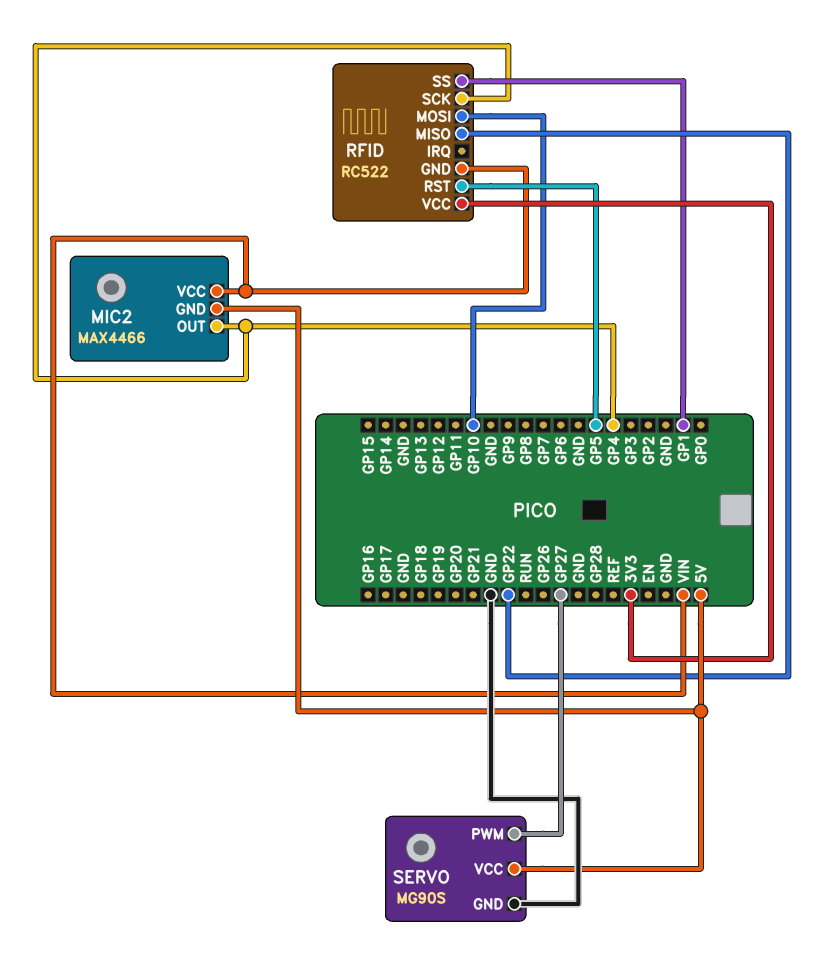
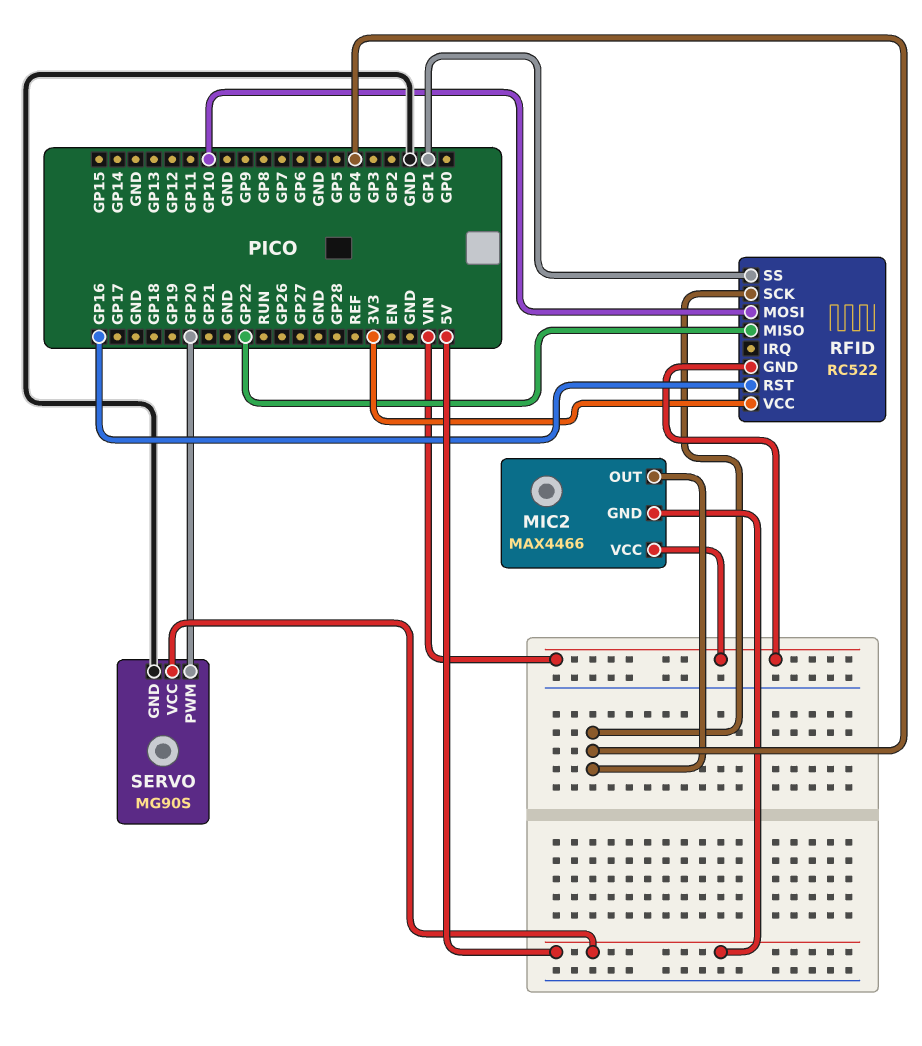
RFID pin RST: GP5 -> GP16
SERVO pin PWM: GP27 -> GP20

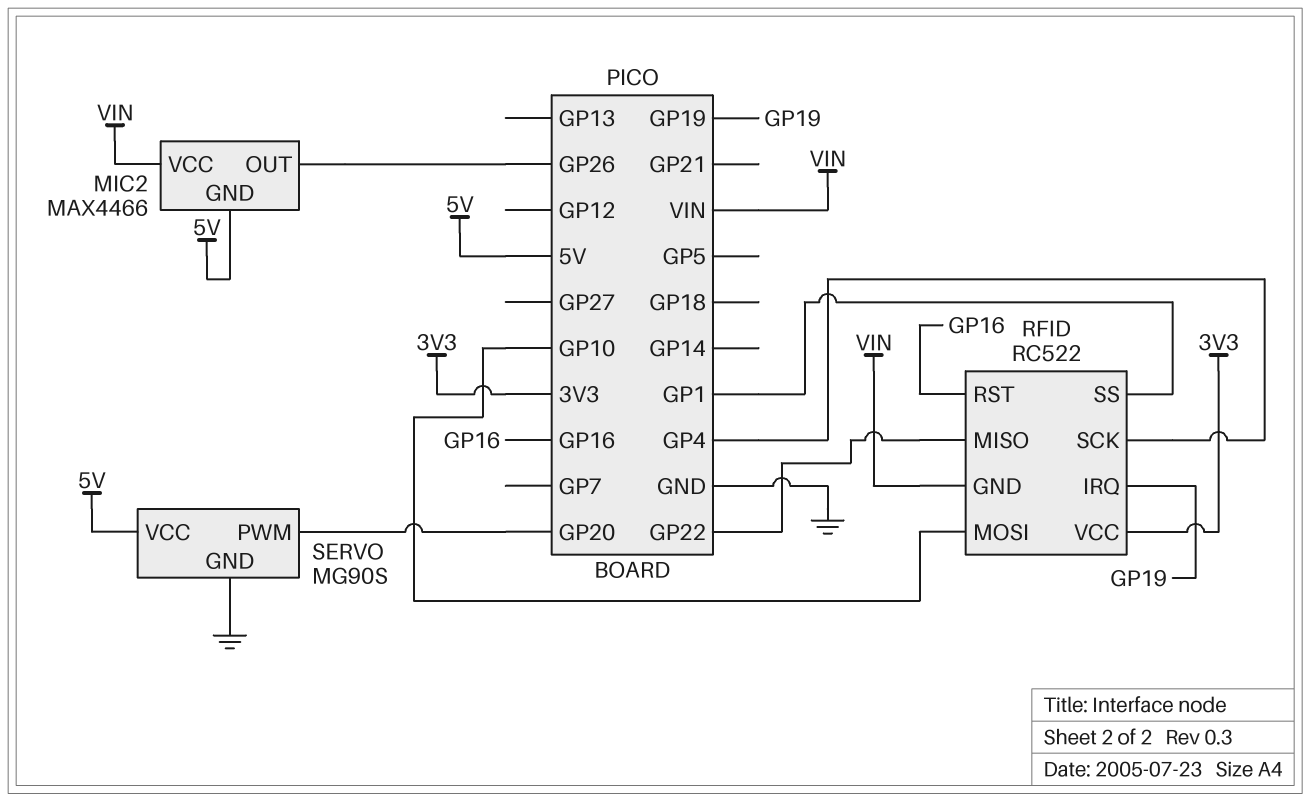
MIC2 pin OUT: GP4 -> GP26
RFID pin IRQ: none -> GP19

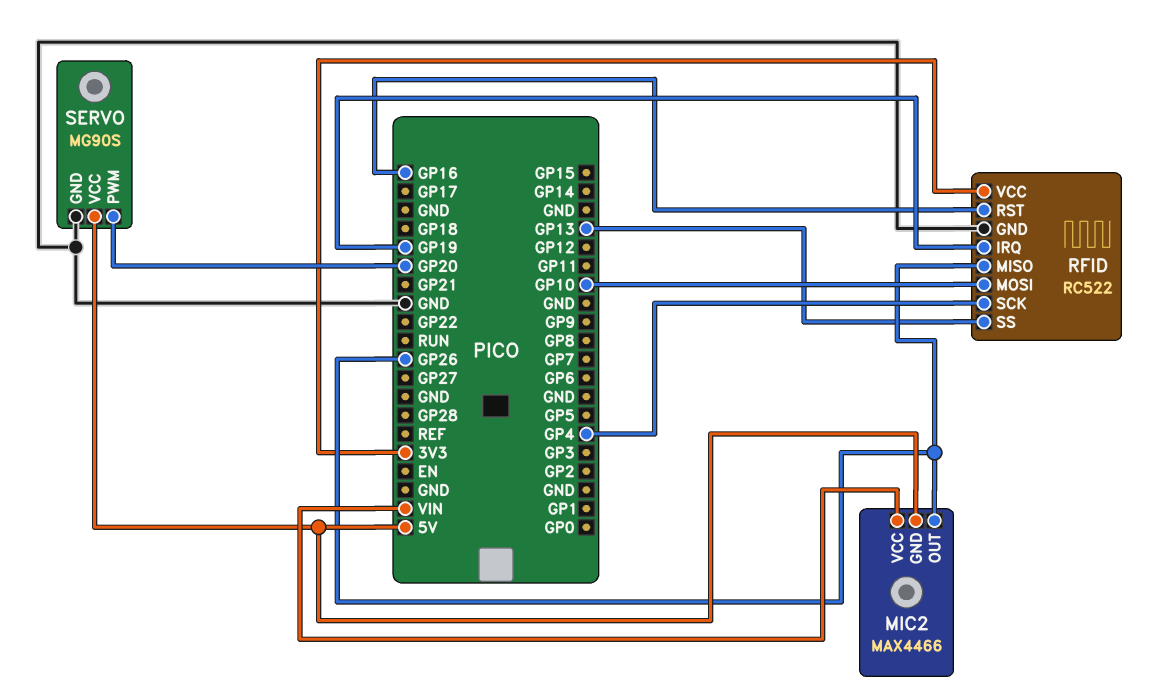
RFID pin GND: VIN -> GND
RFID pin MISO: GP22 -> GP26
RFID pin SS: GP1 -> GP13

